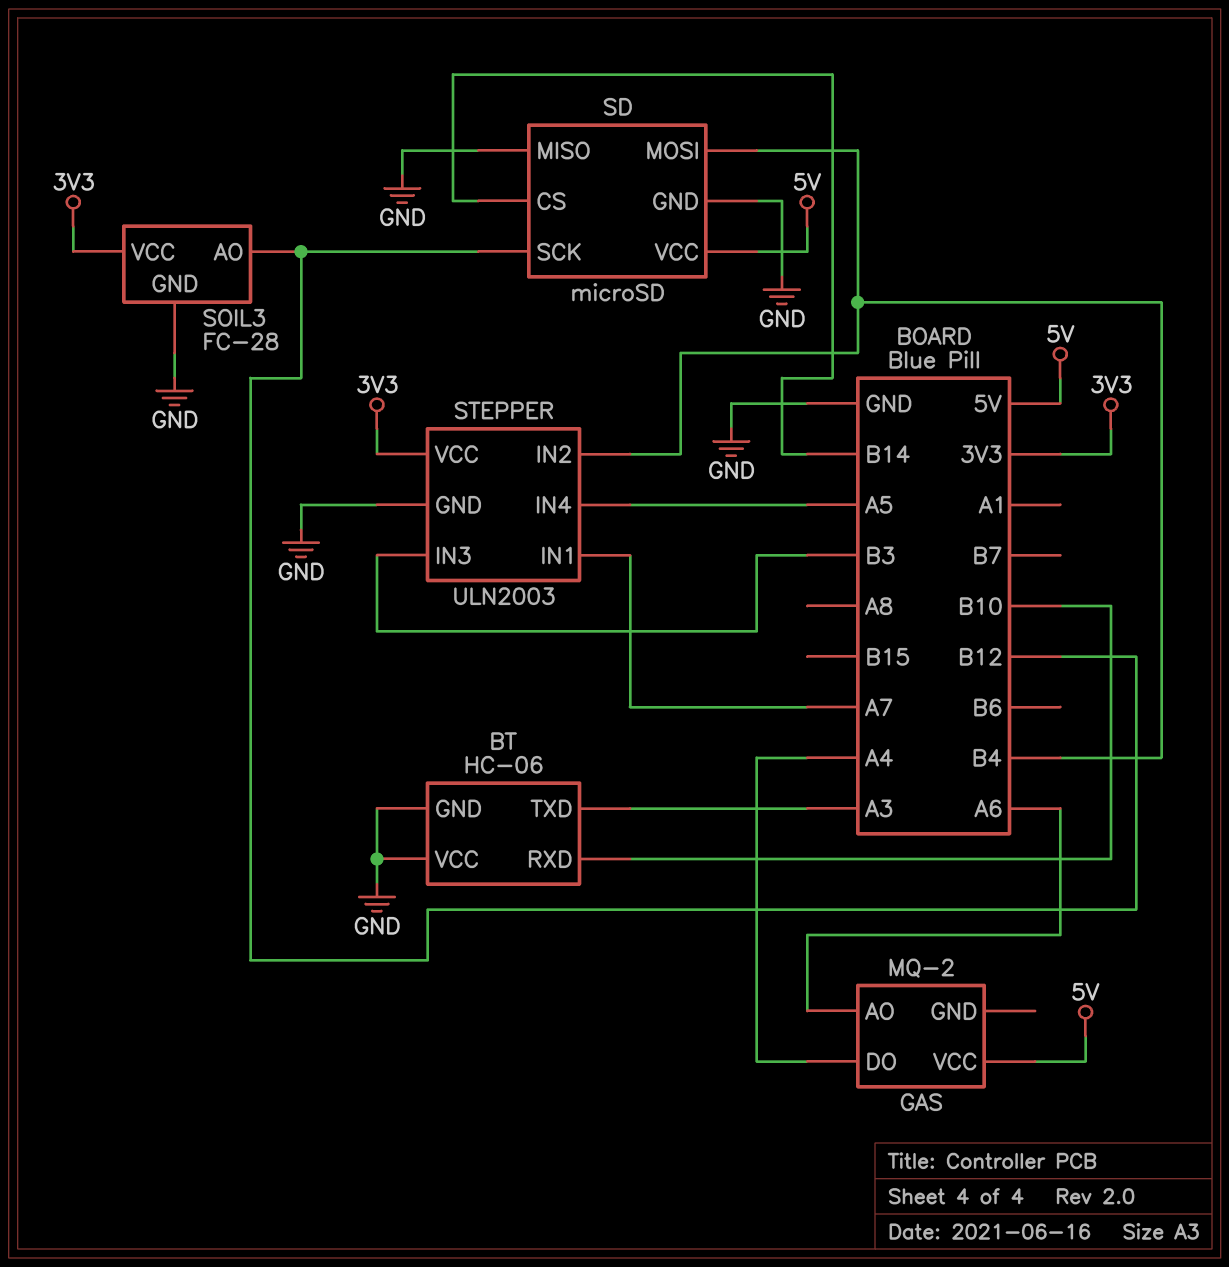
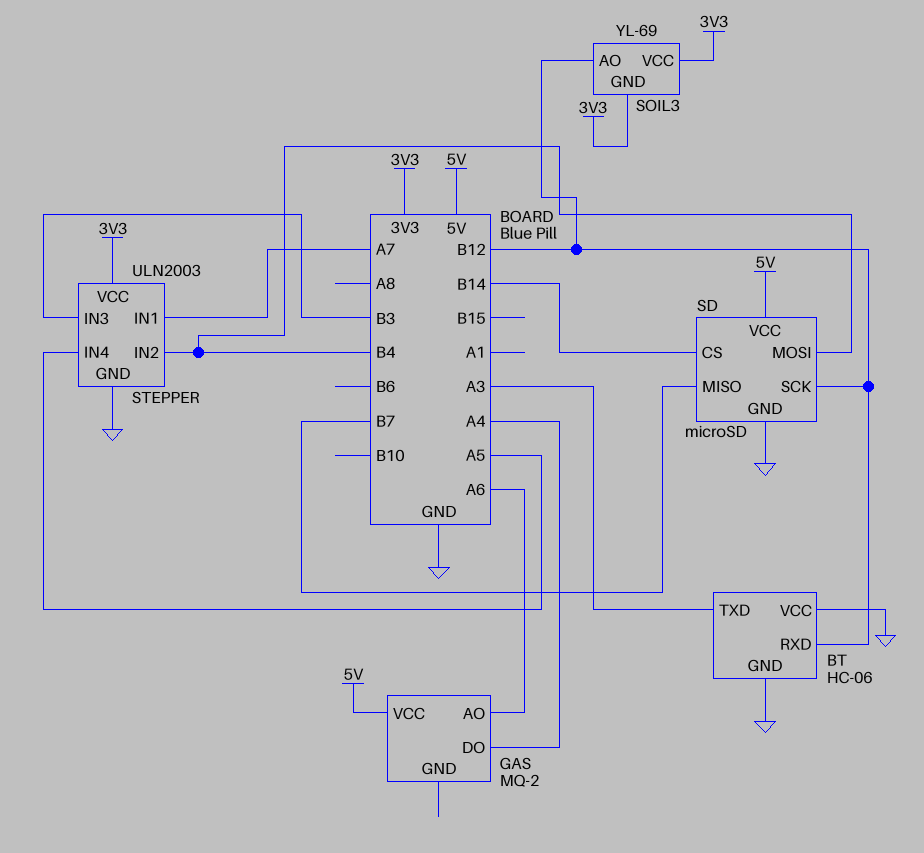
BT pin RXD: B10 -> B12
SD pin MISO: GND -> B7
SOIL3: FC-28 -> YL-69
SOIL3 pin GND: GND -> 3V3

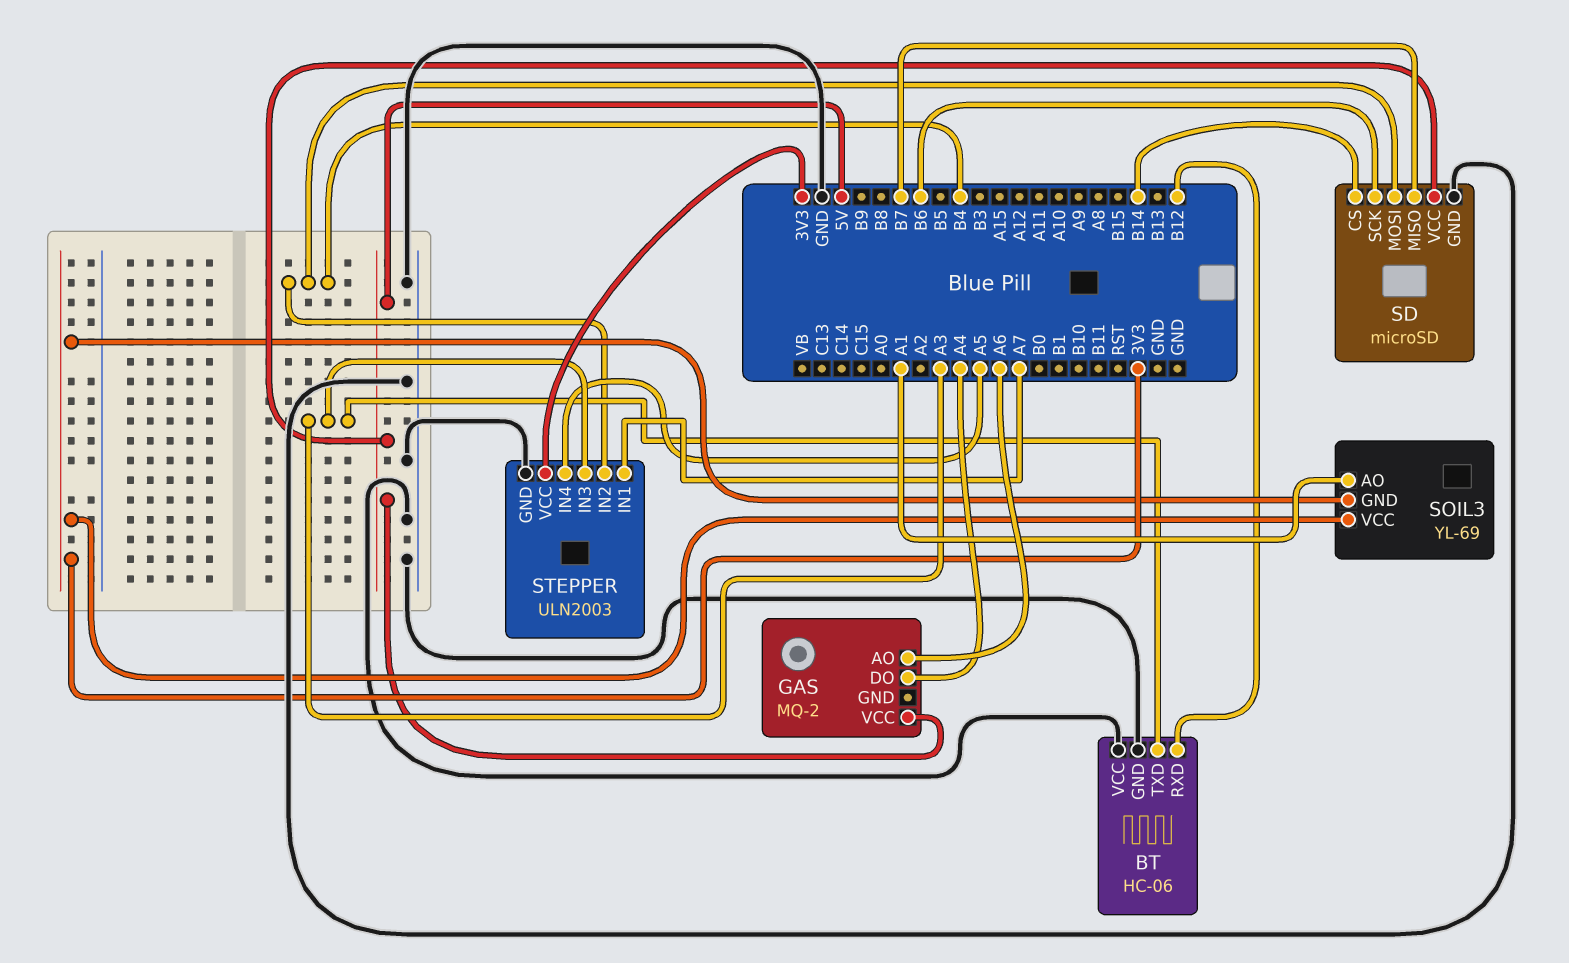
SD pin SCK: B12 -> B6
SOIL3 pin AO: B12 -> A1
STEPPER pin IN3: B3 -> A3

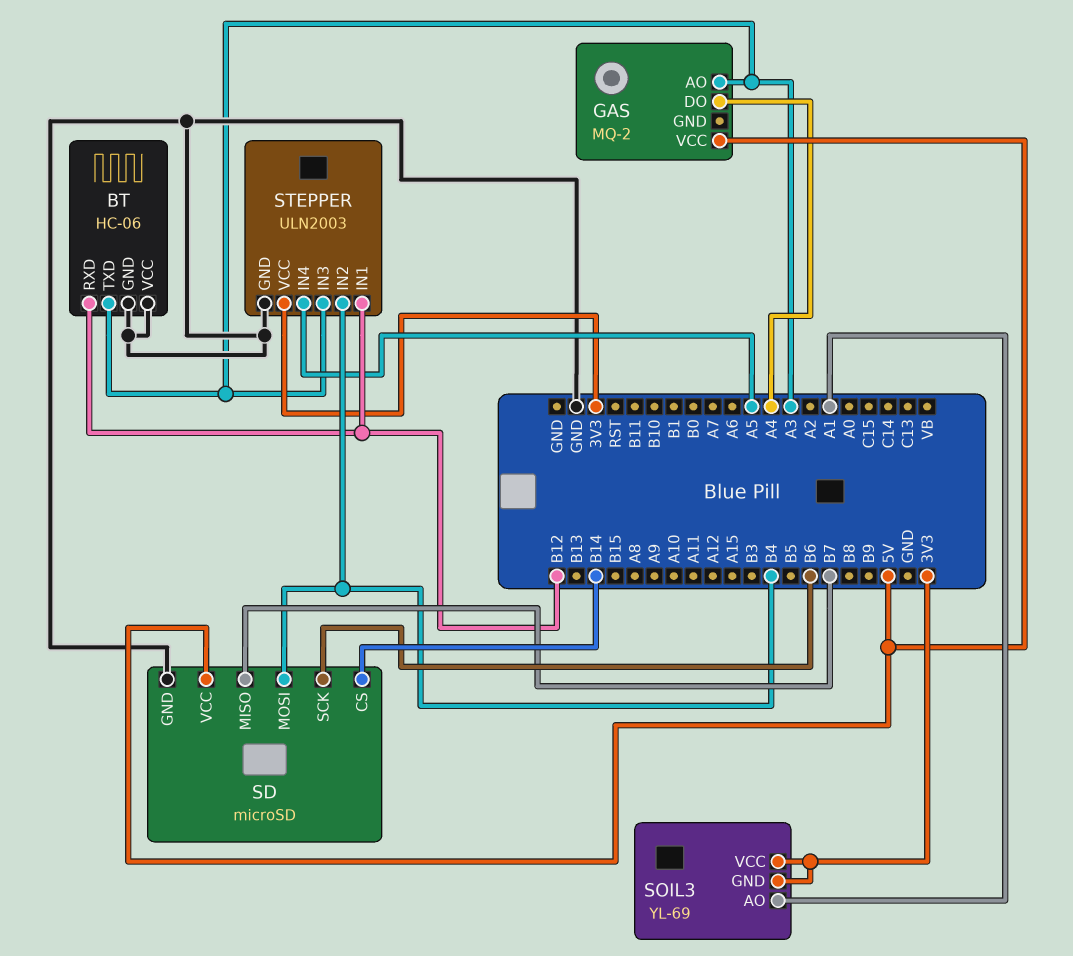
GAS pin AO: A6 -> A3
STEPPER pin IN1: A7 -> B12

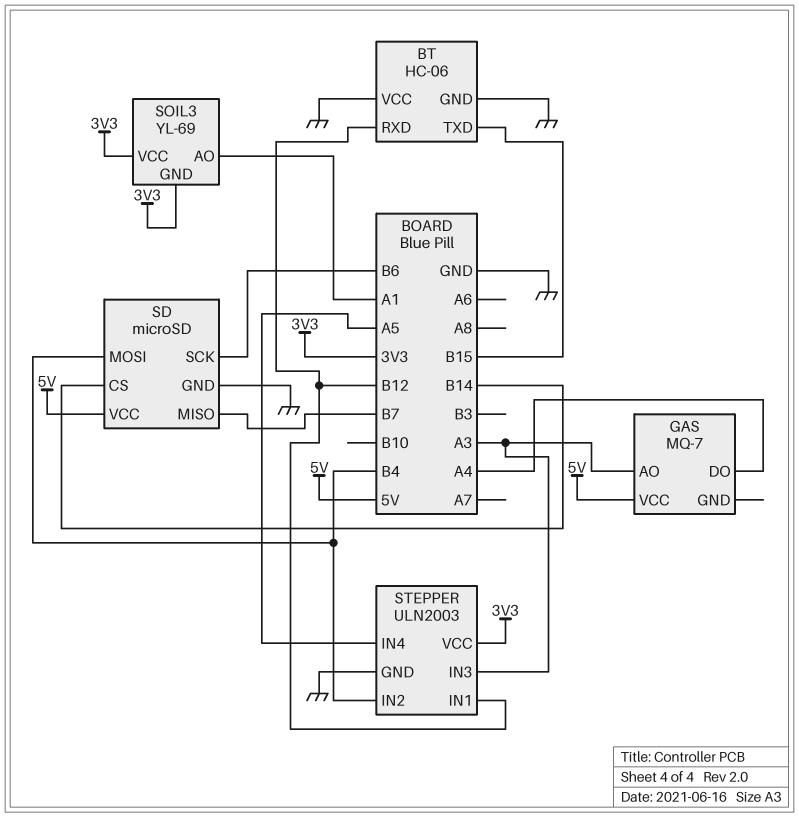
BT pin TXD: A3 -> B15
GAS: MQ-2 -> MQ-7

